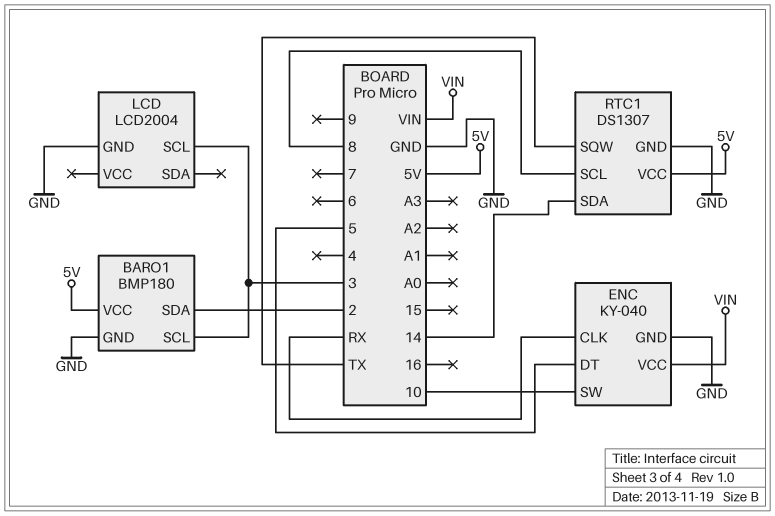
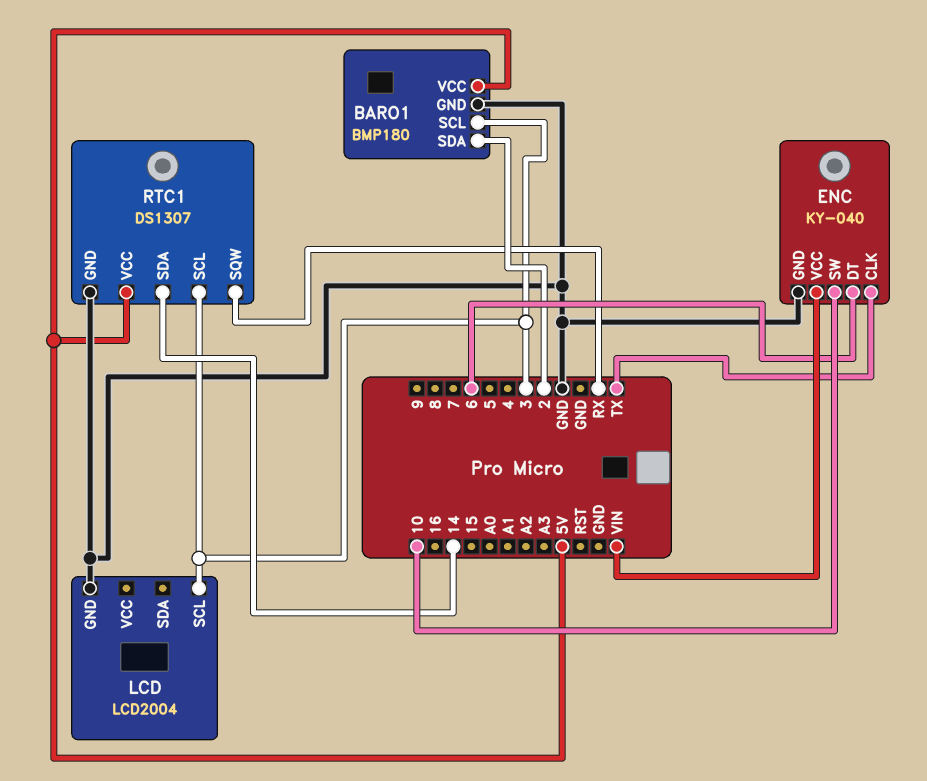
ENC pin CLK: RX -> TX
ENC pin DT: 5 -> 6
RTC1 pin SCL: 8 -> 3
RTC1 pin SQW: TX -> RX

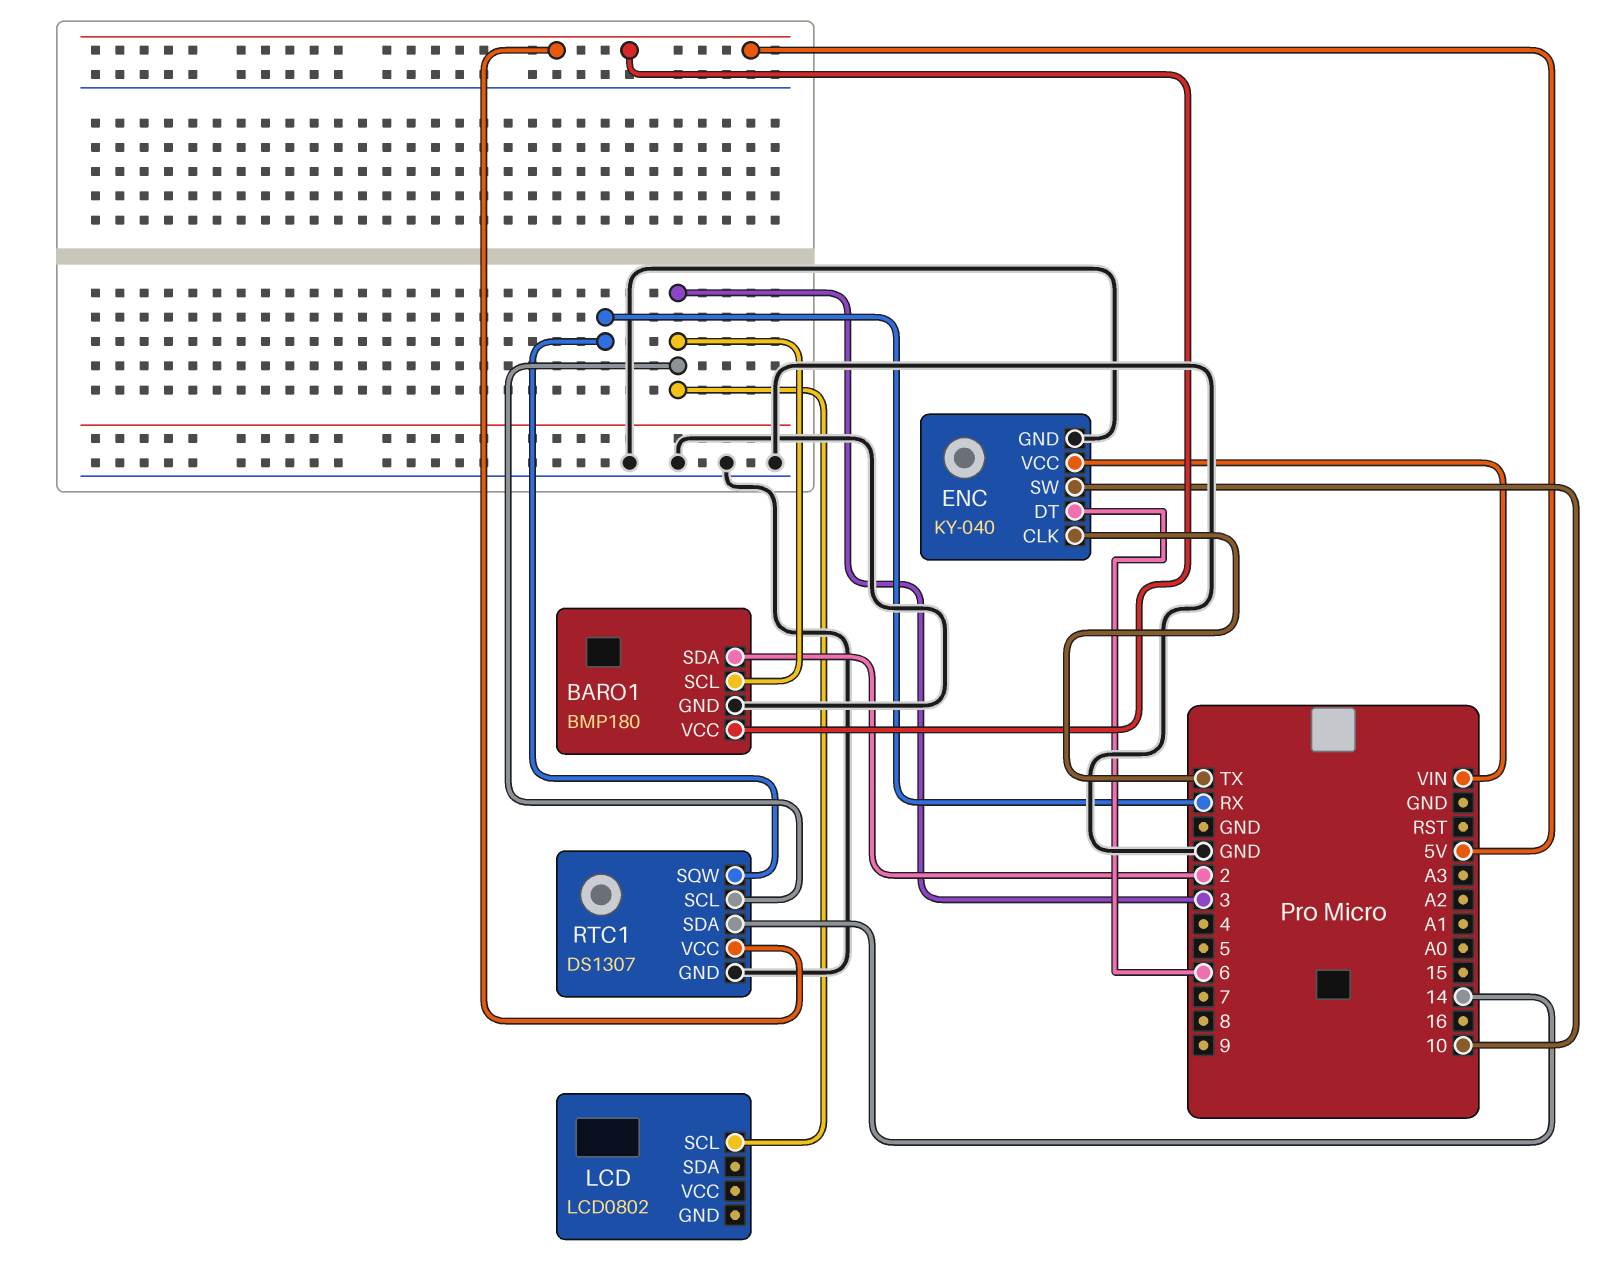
LCD: LCD2004 -> LCD0802
LCD pin GND: GND -> none

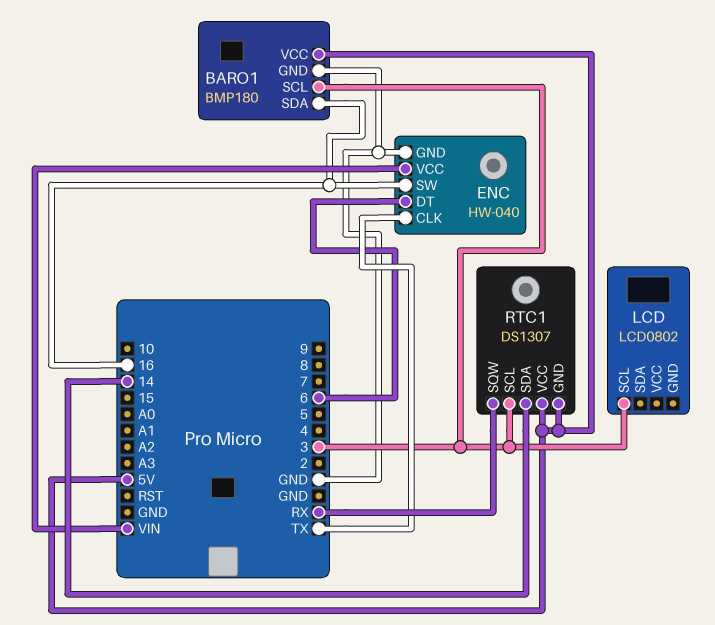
BARO1 pin SDA: 2 -> 16
ENC: KY-040 -> HW-040
ENC pin SW: 10 -> 16
RTC1 pin GND: GND -> 5V

